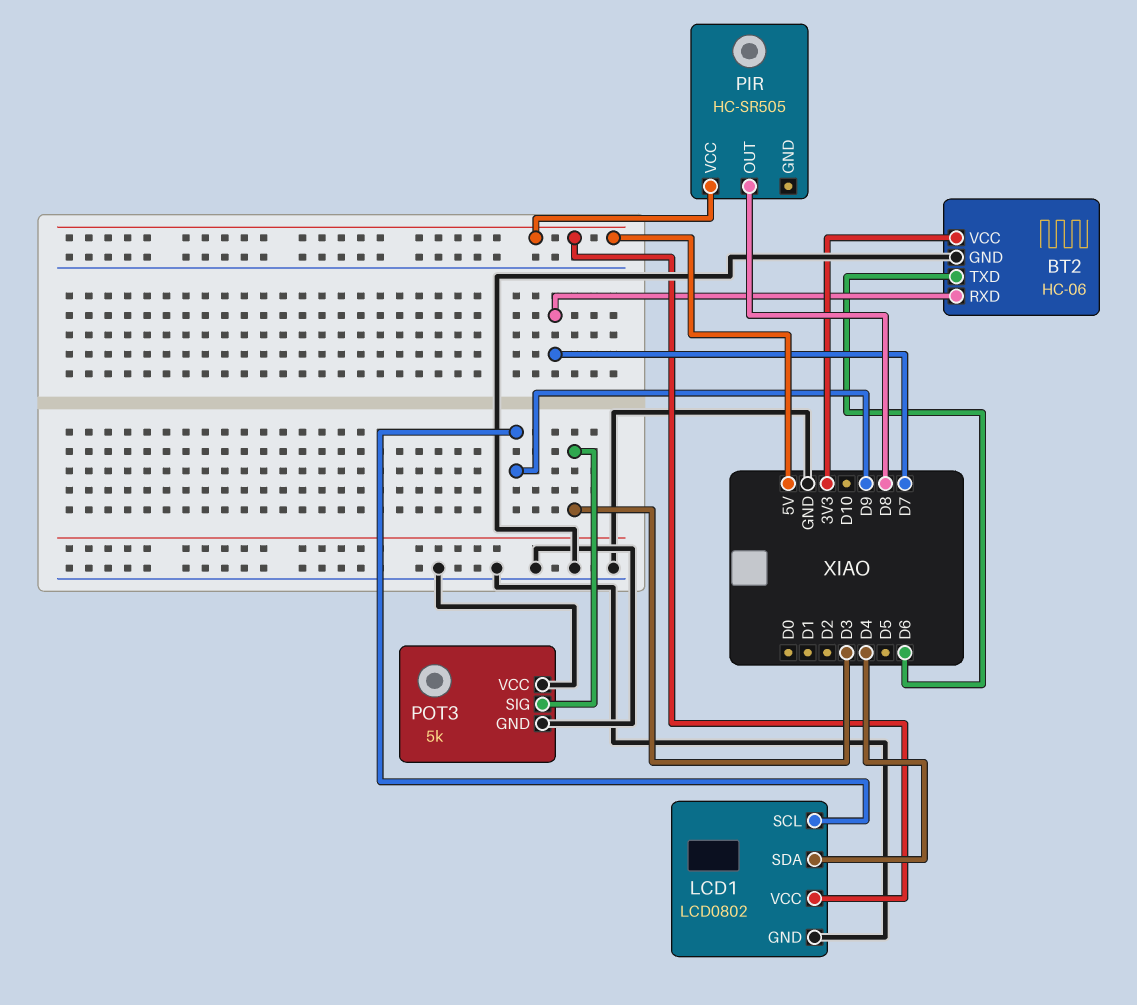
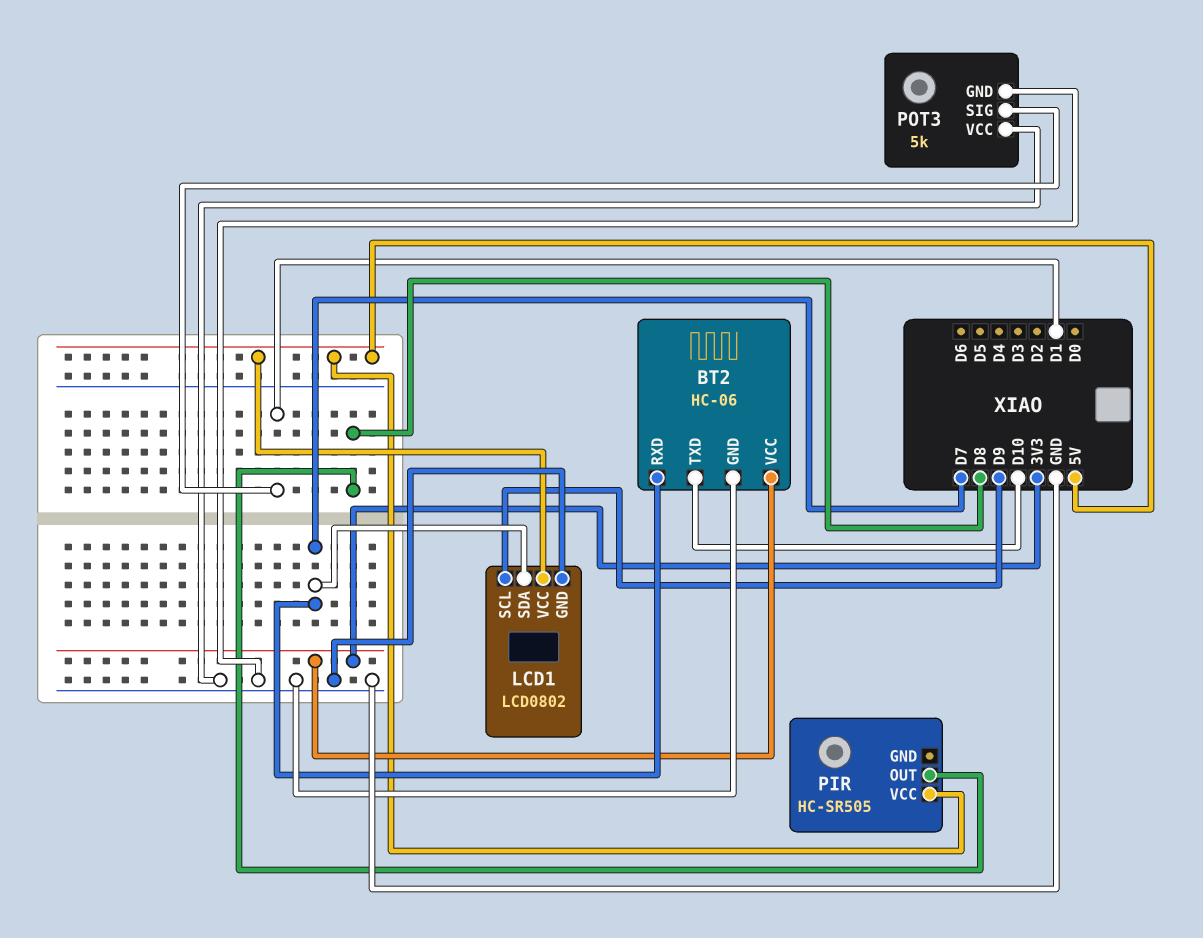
BT2 pin TXD: D6 -> D10
LCD1 pin SDA: D4 -> D7
POT3 pin SIG: D3 -> D1

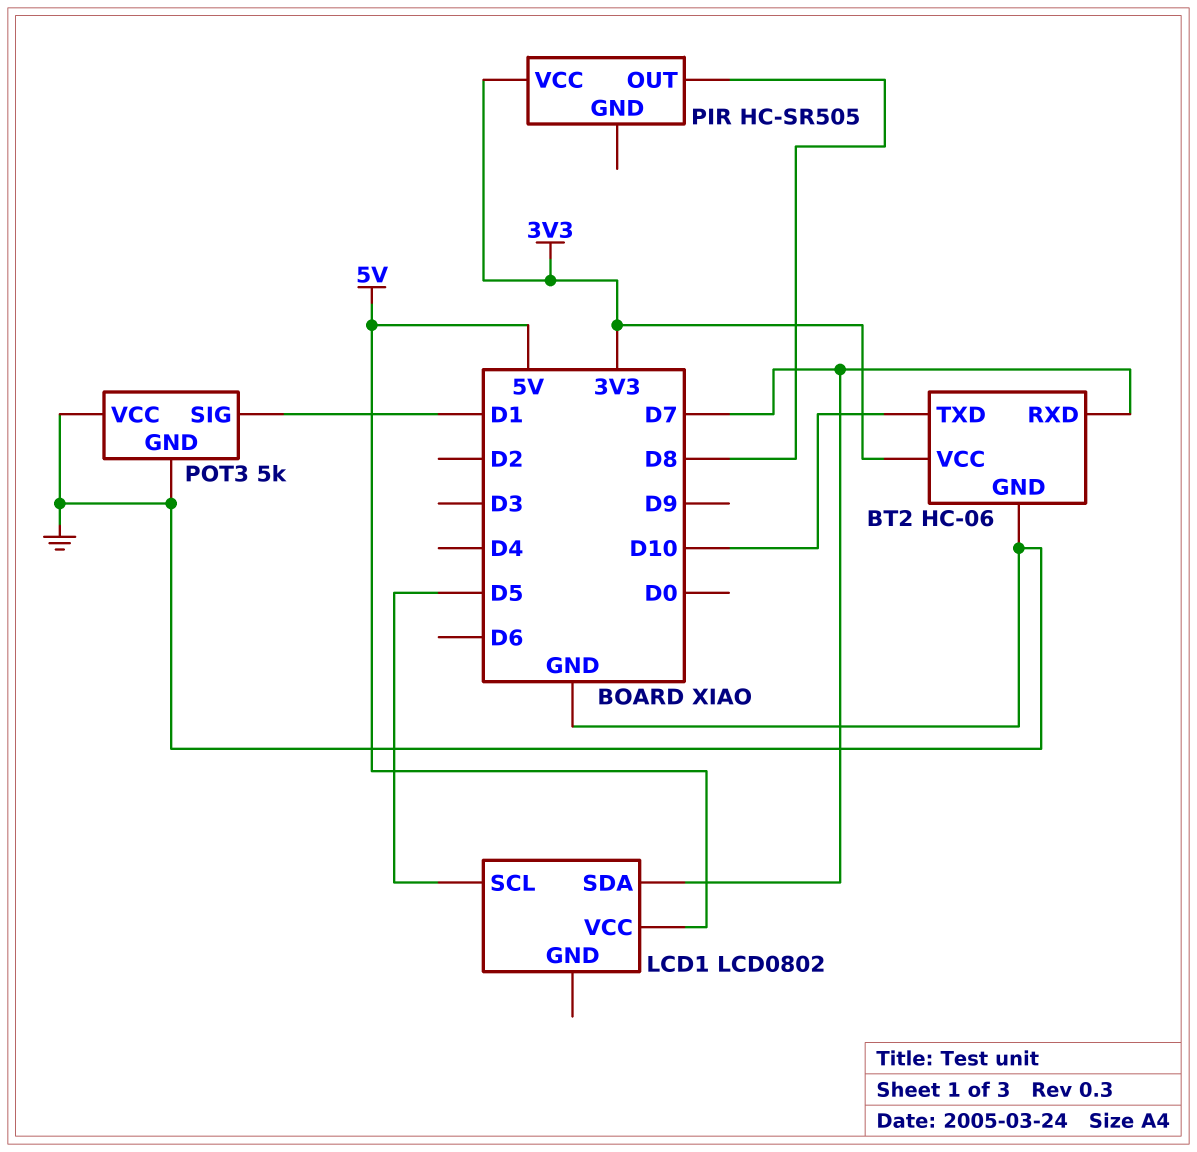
LCD1 pin GND: GND -> none
LCD1 pin SCL: D9 -> D5
PIR pin VCC: 5V -> 3V3

